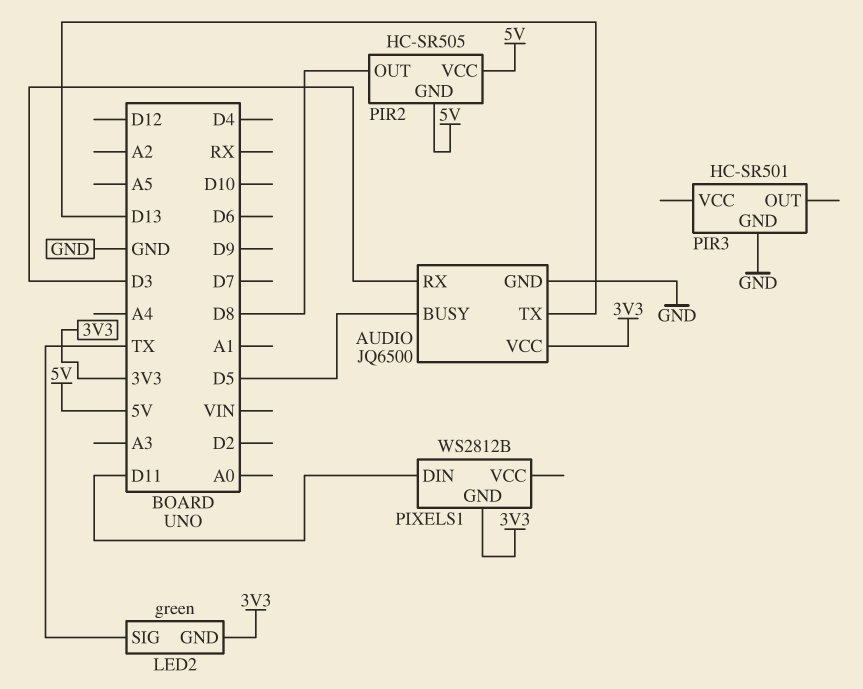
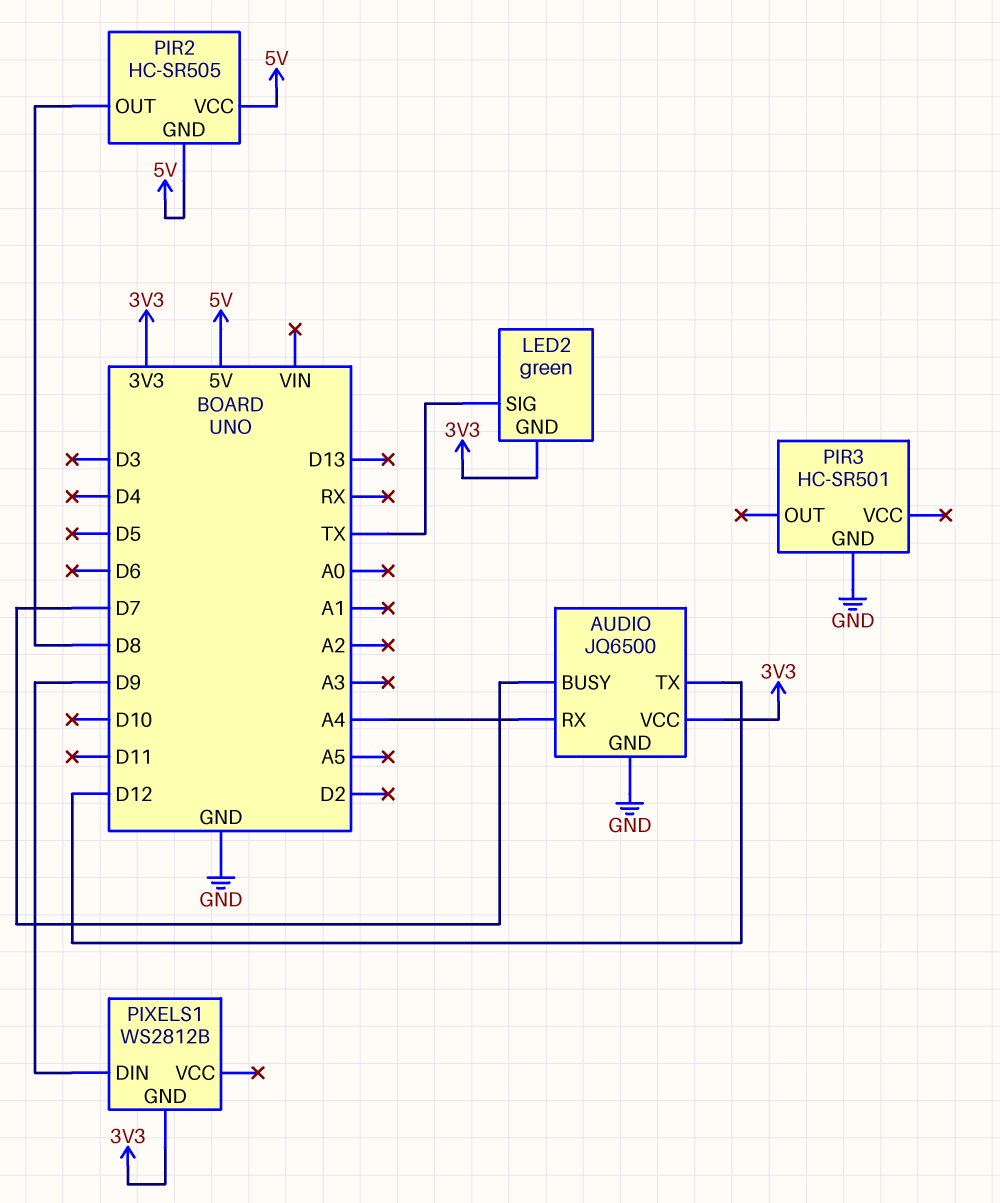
AUDIO pin BUSY: D5 -> D7
AUDIO pin RX: D3 -> A4
AUDIO pin TX: D13 -> D12
PIXELS1 pin DIN: D11 -> D9

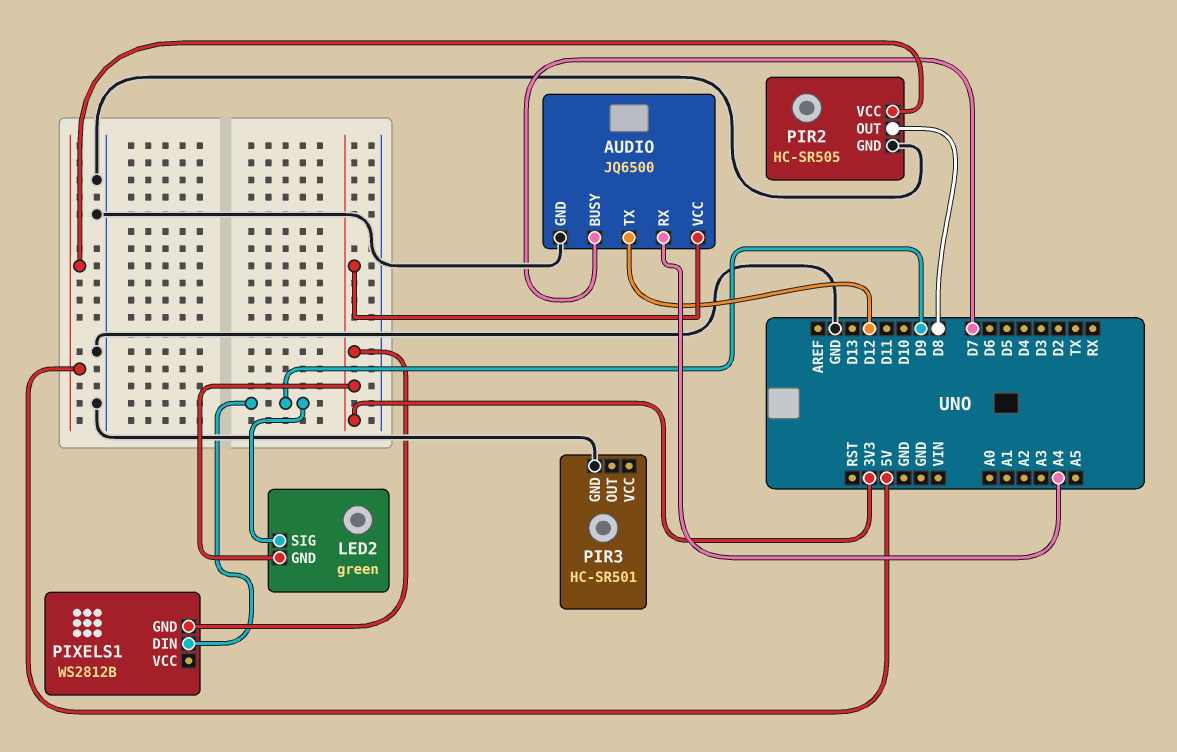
LED2 pin SIG: TX -> D9
PIR2 pin GND: 5V -> GND

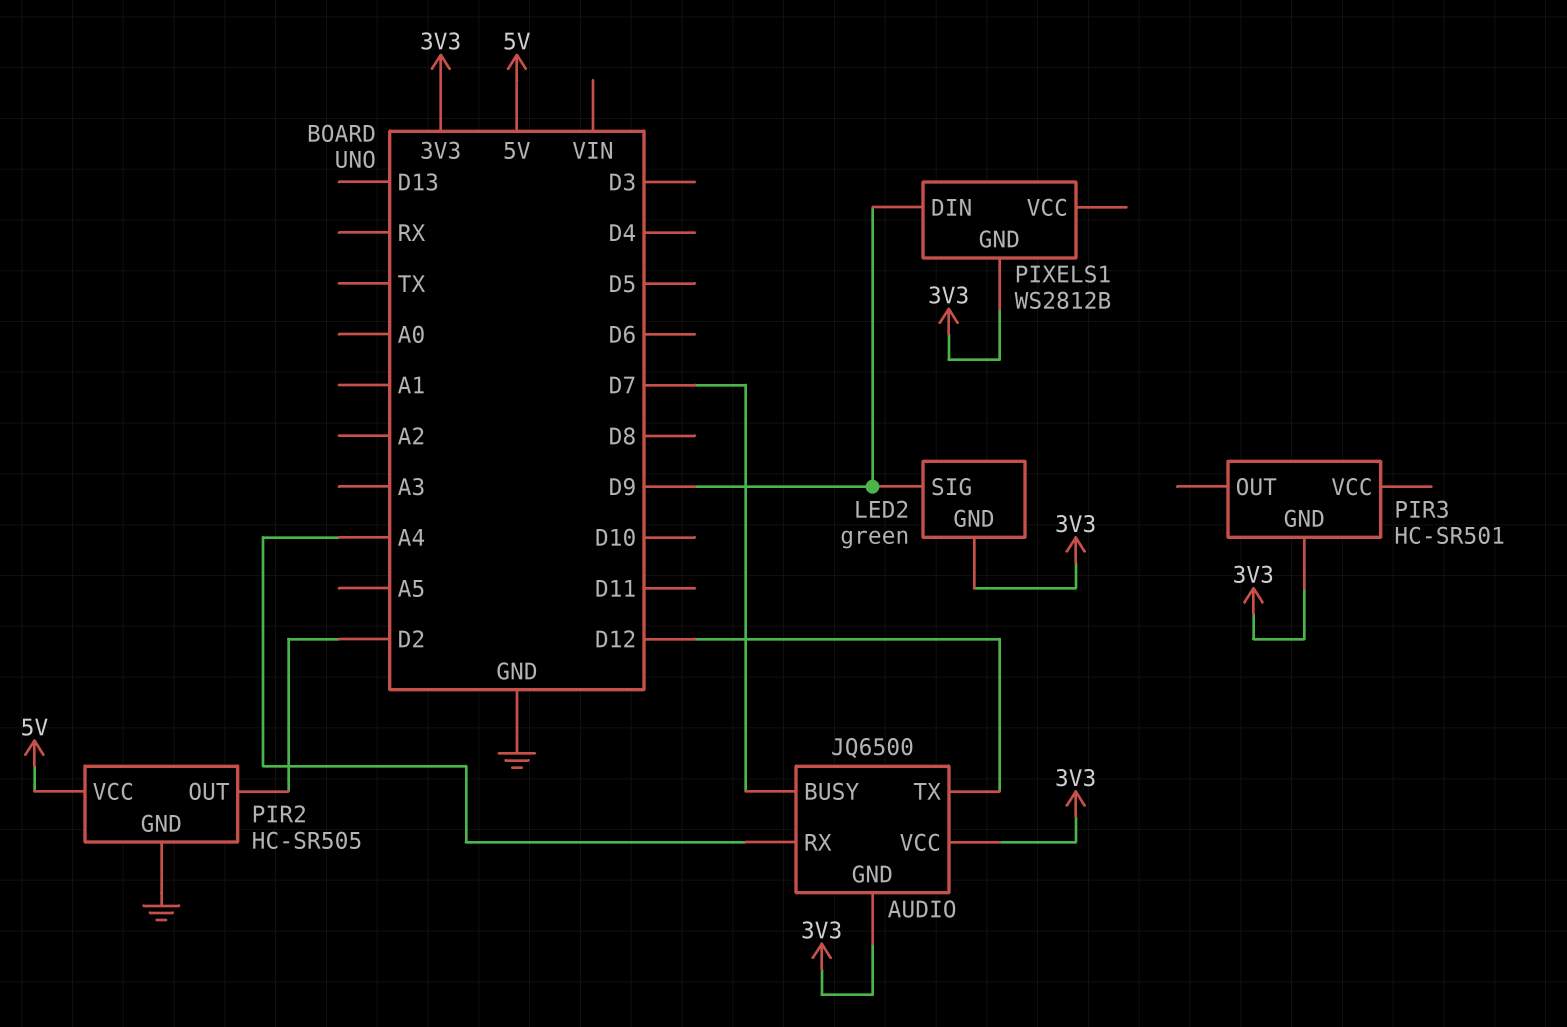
AUDIO pin GND: GND -> 3V3
PIR2 pin OUT: D8 -> D2
PIR3 pin GND: GND -> 3V3

